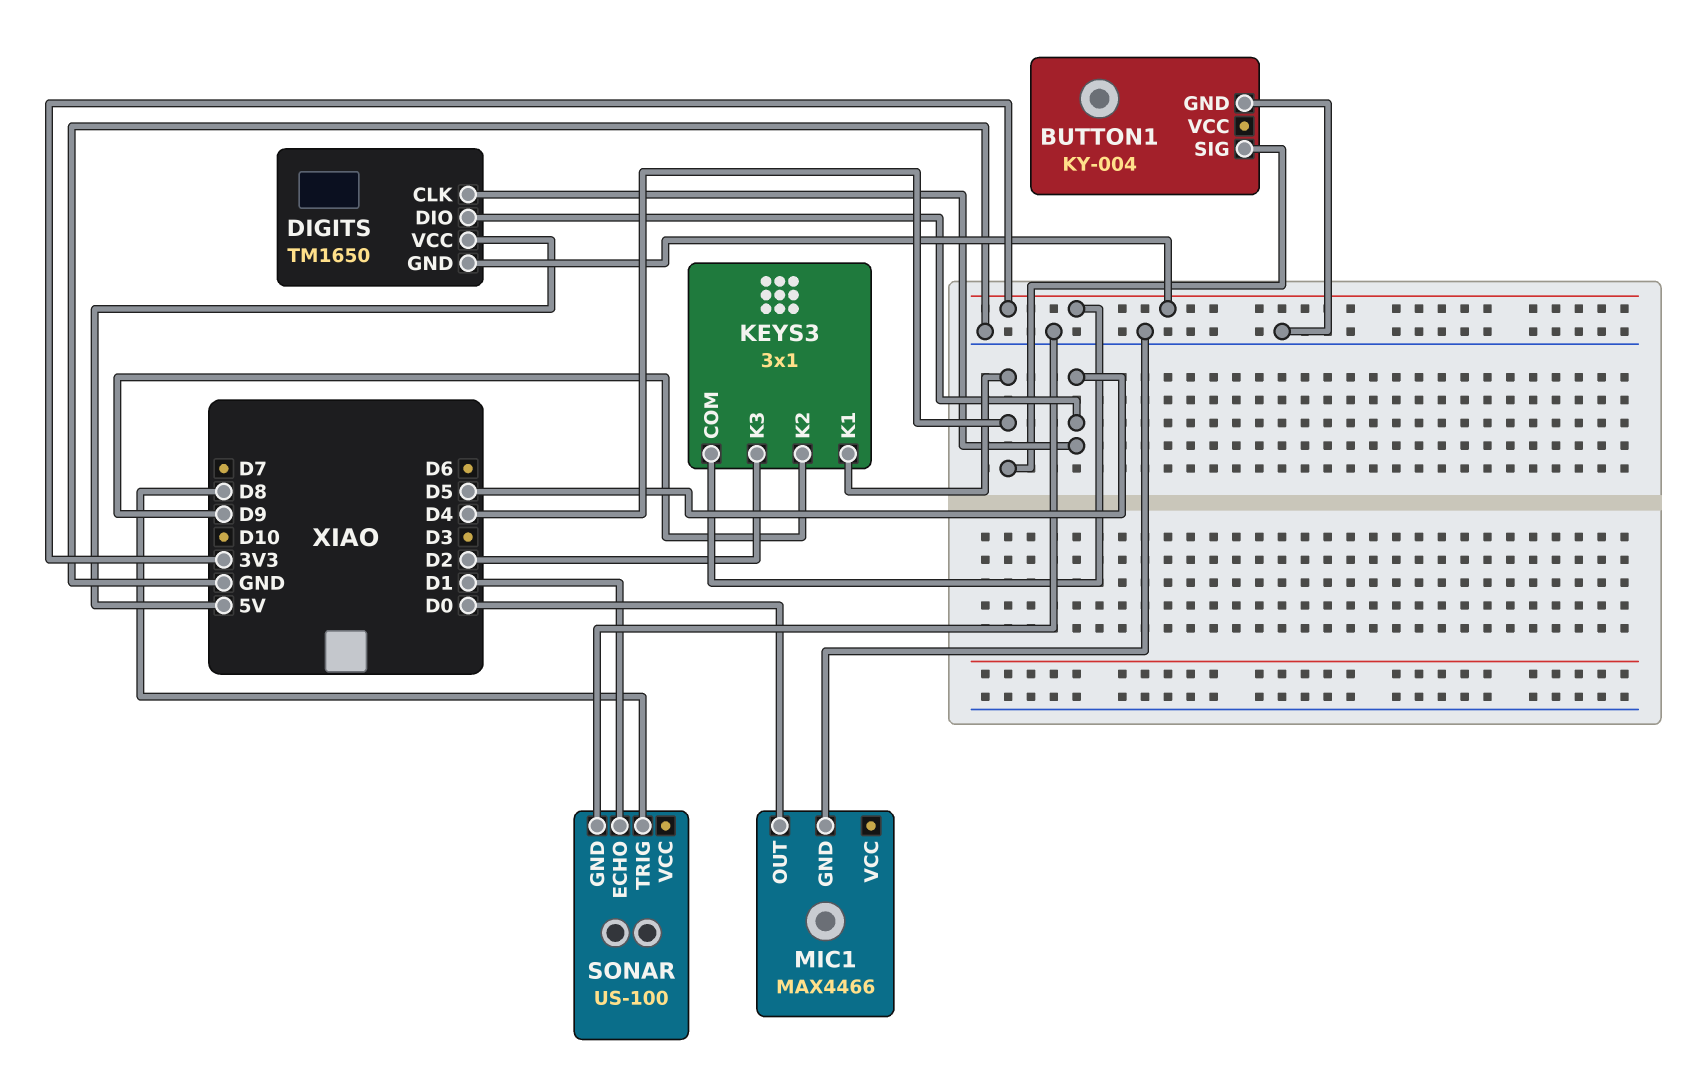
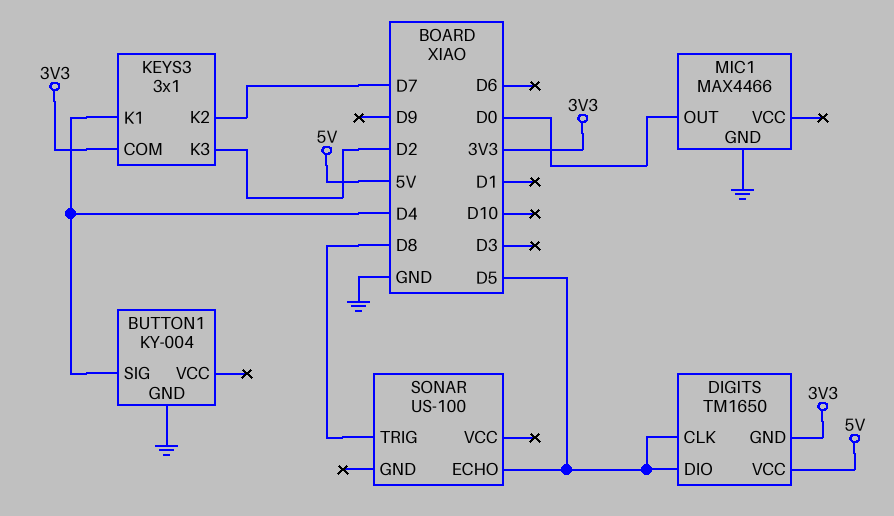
KEYS3 pin K2: D9 -> D7
SONAR pin ECHO: D1 -> D5
SONAR pin GND: GND -> none

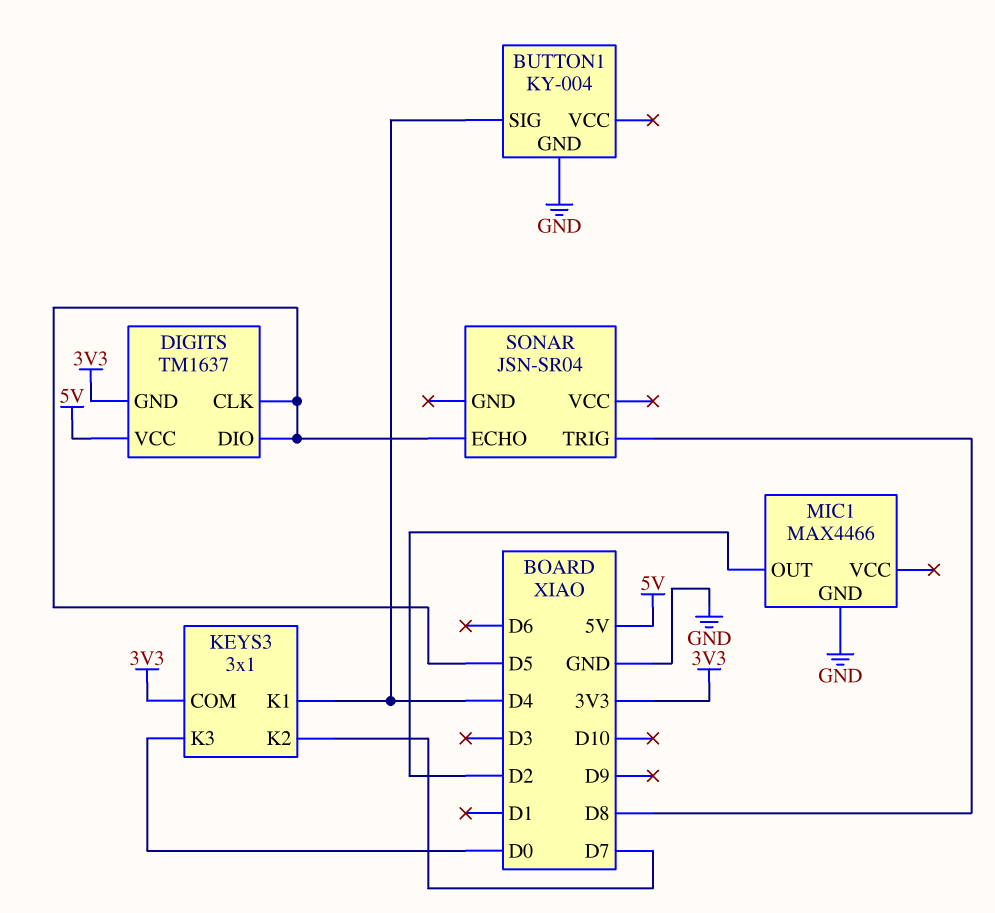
DIGITS: TM1650 -> TM1637
KEYS3 pin K3: D2 -> D0
MIC1 pin OUT: D0 -> D2
SONAR: US-100 -> JSN-SR04

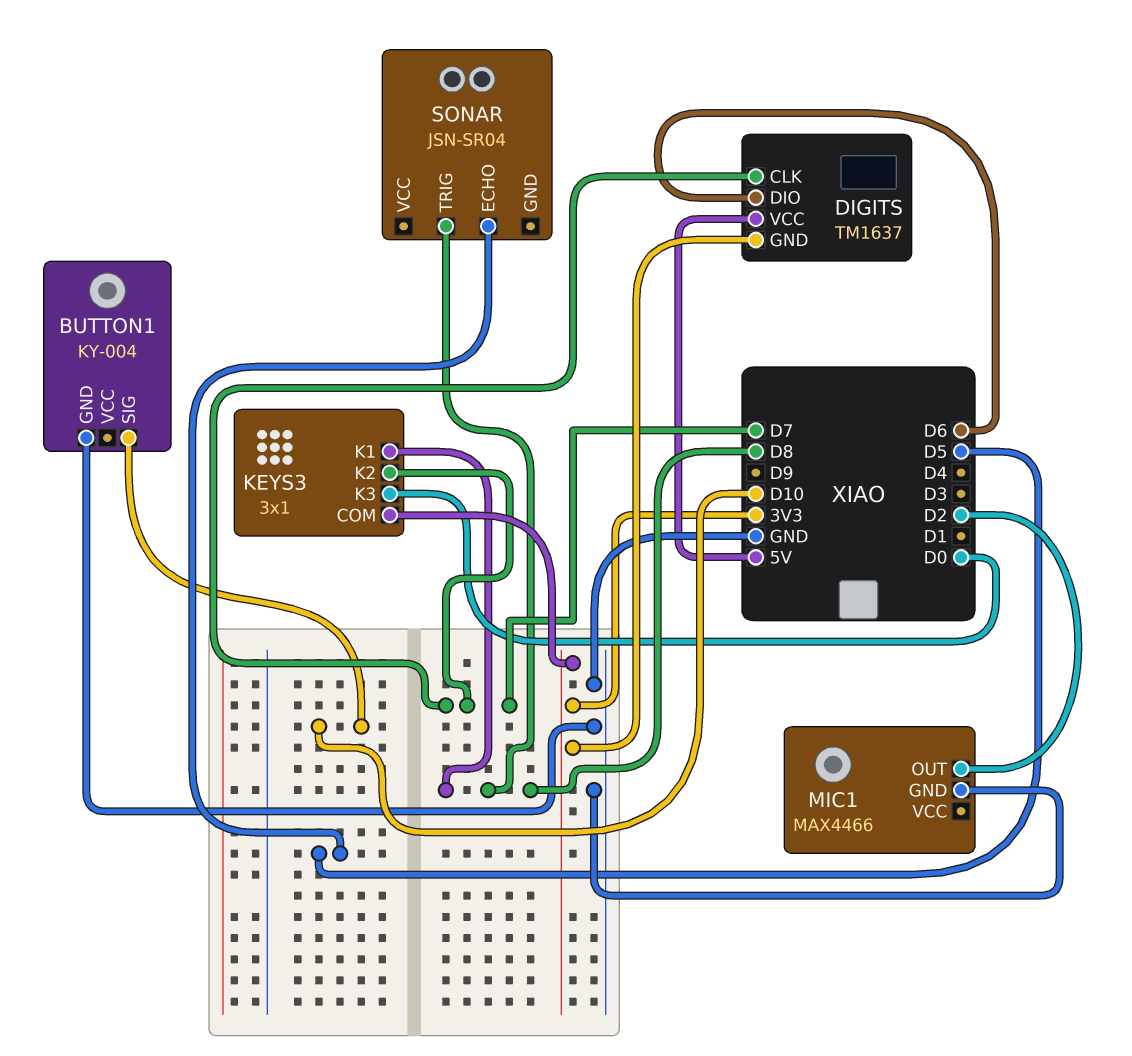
BUTTON1 pin SIG: D4 -> D10
DIGITS pin CLK: D5 -> D7
DIGITS pin DIO: D5 -> D6
KEYS3 pin K1: D4 -> D8

